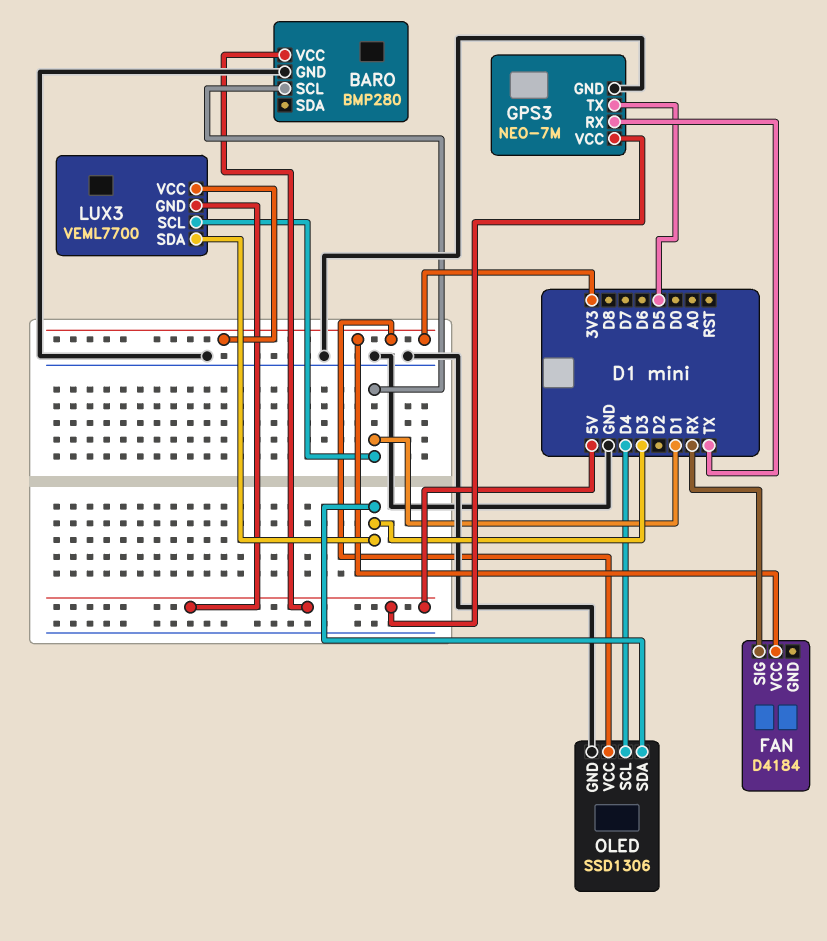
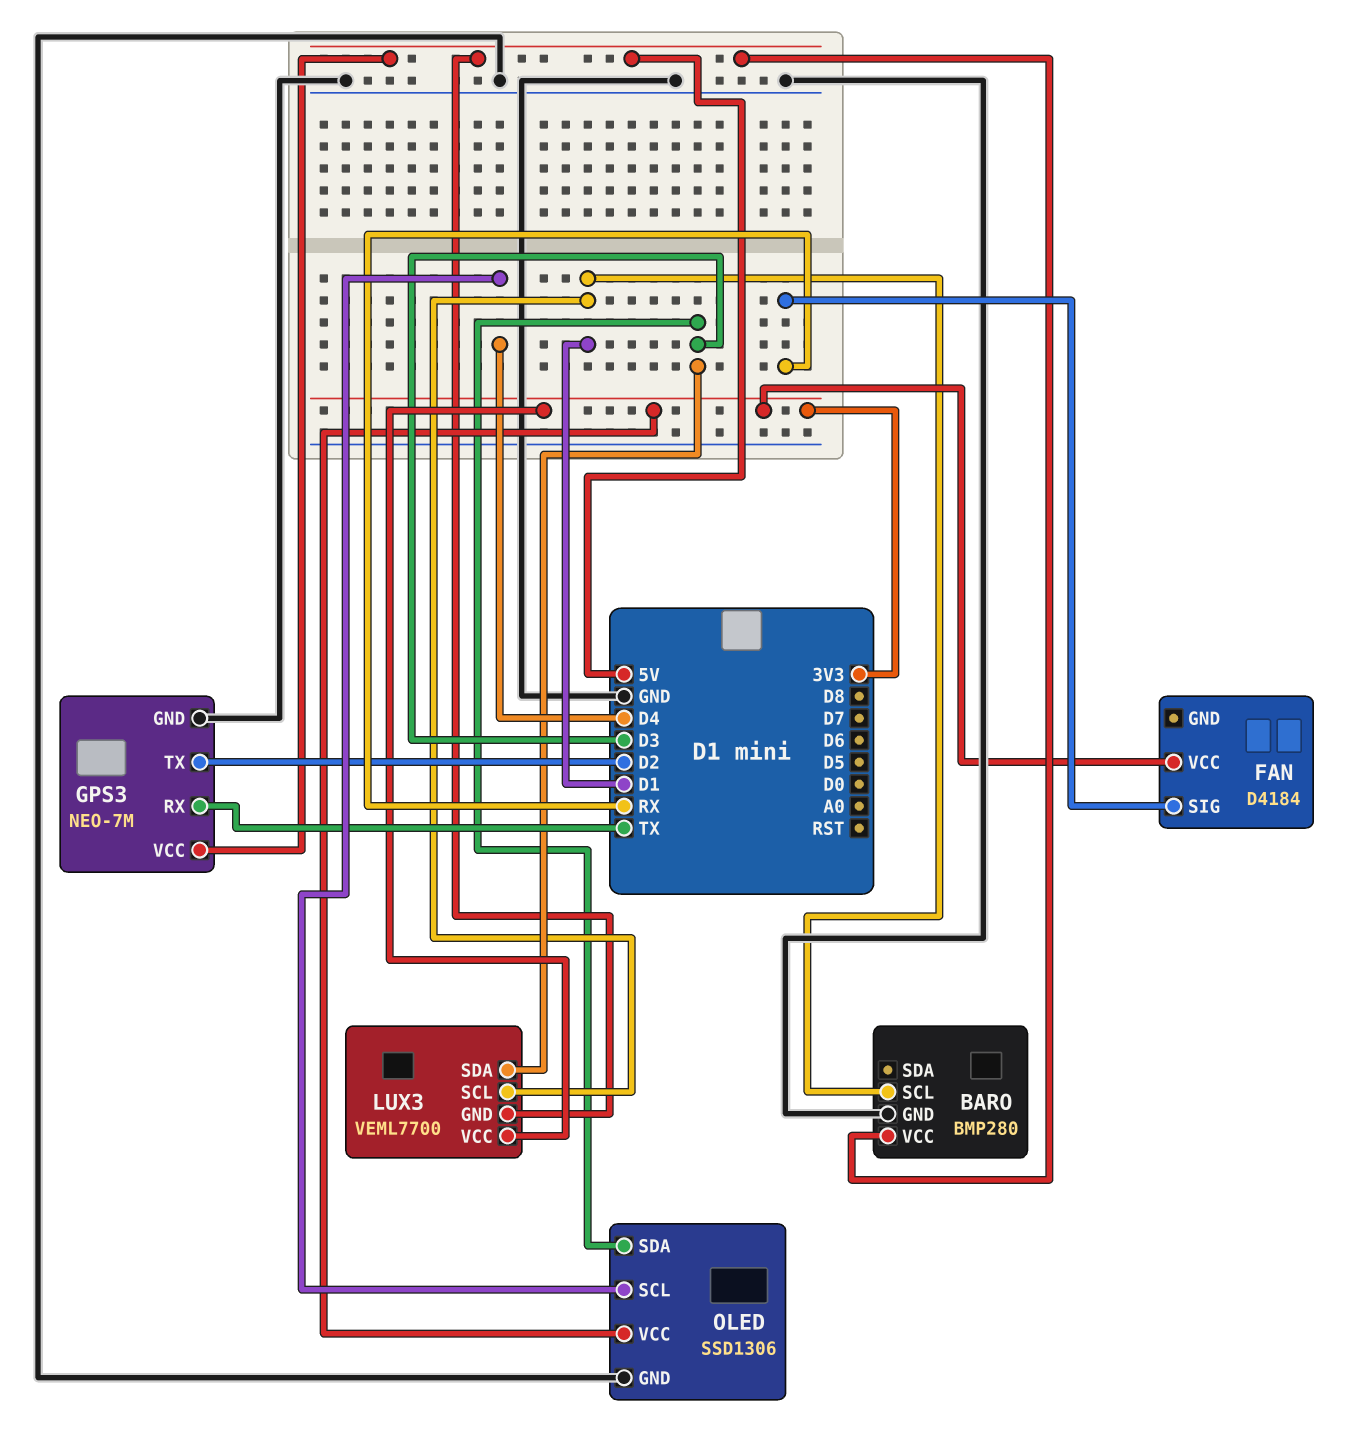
GPS3 pin TX: D5 -> D2

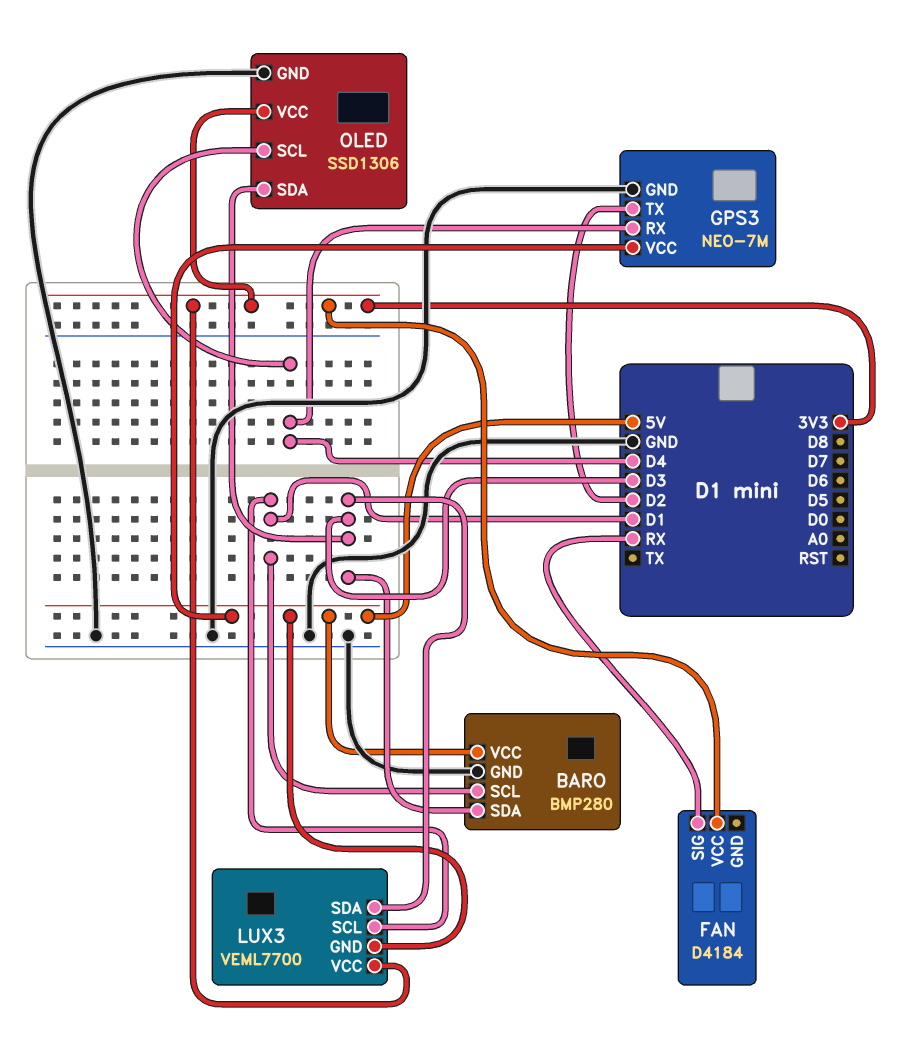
BARO pin SDA: none -> D3
GPS3 pin RX: TX -> D4

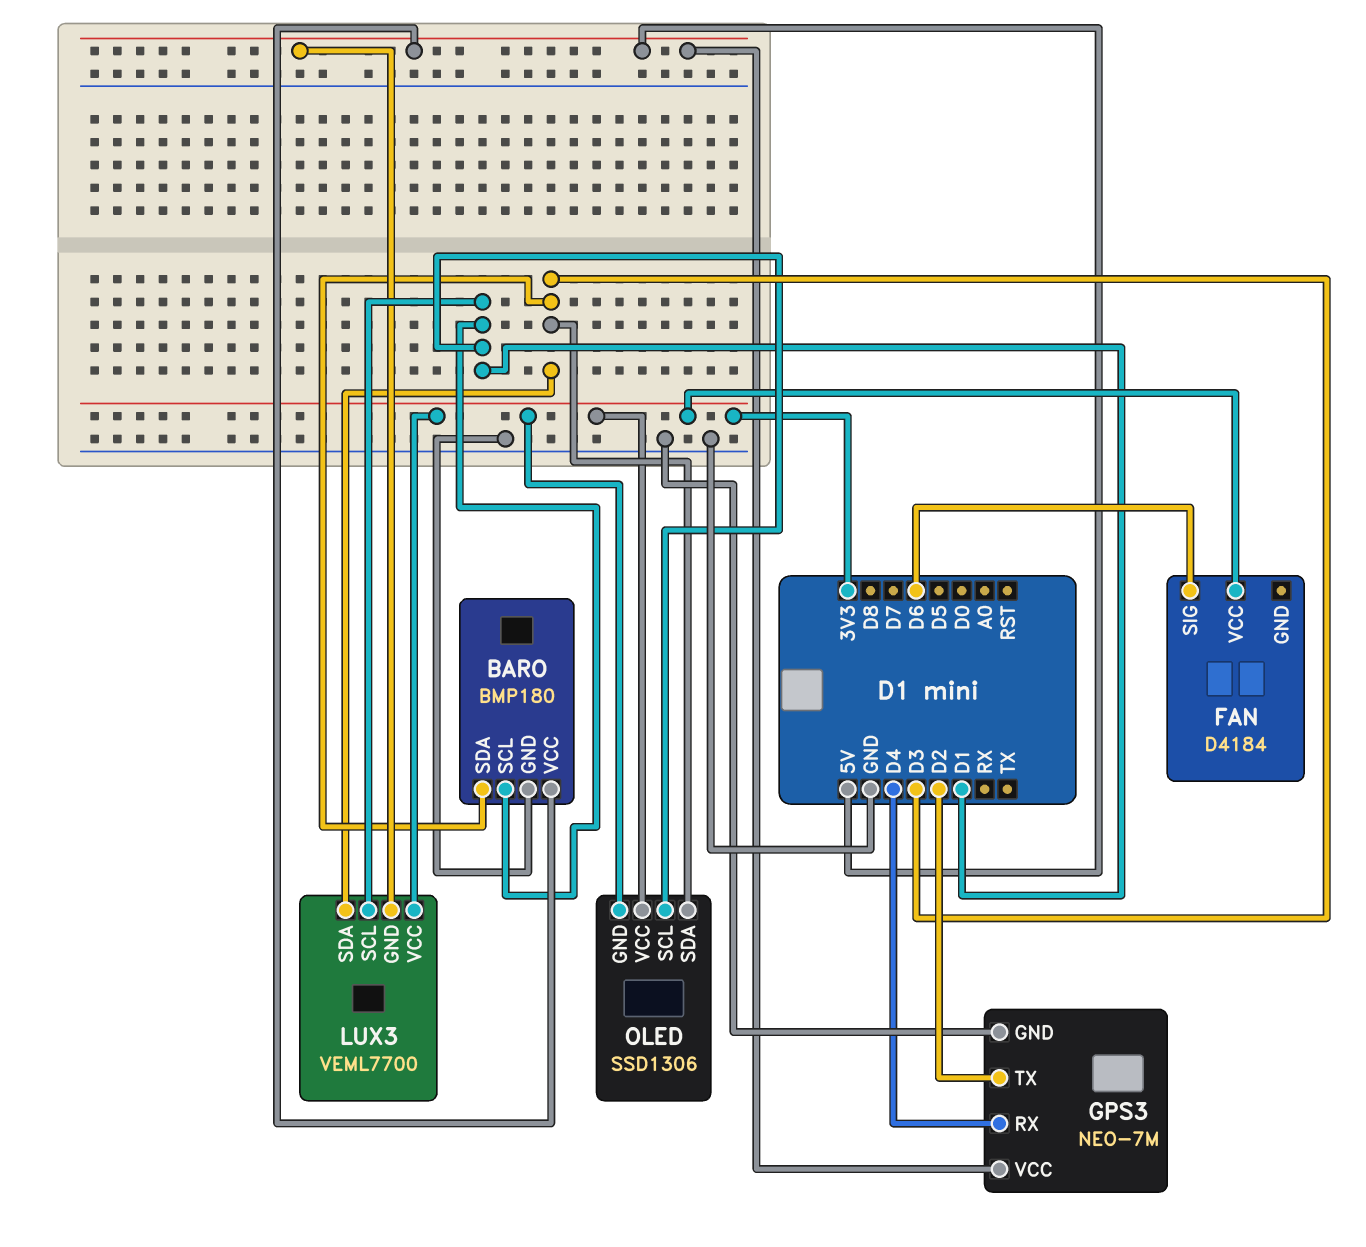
BARO: BMP280 -> BMP180
FAN pin SIG: RX -> D6
OLED pin GND: GND -> 3V3
OLED pin SCL: D4 -> D1

